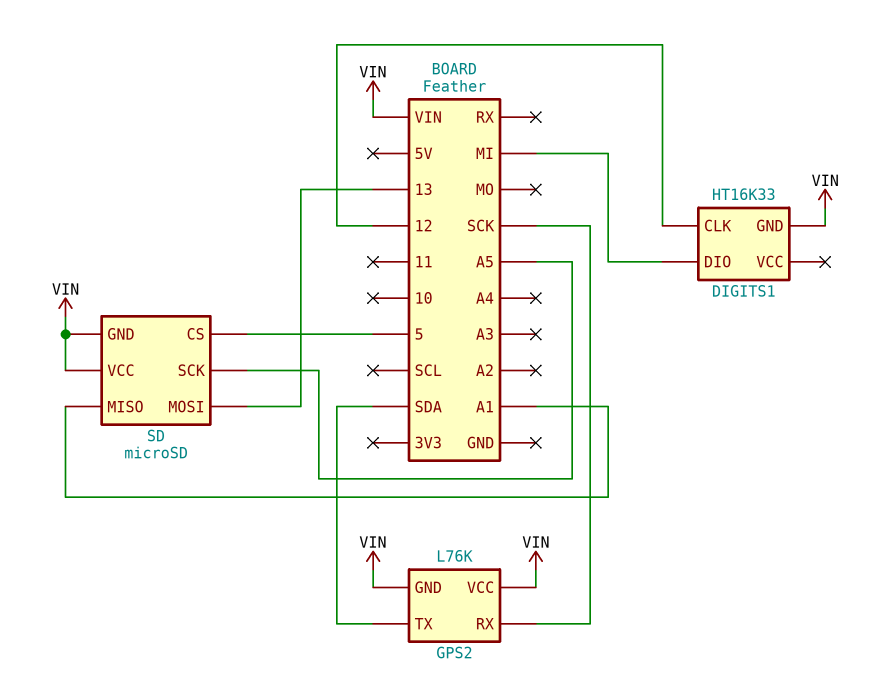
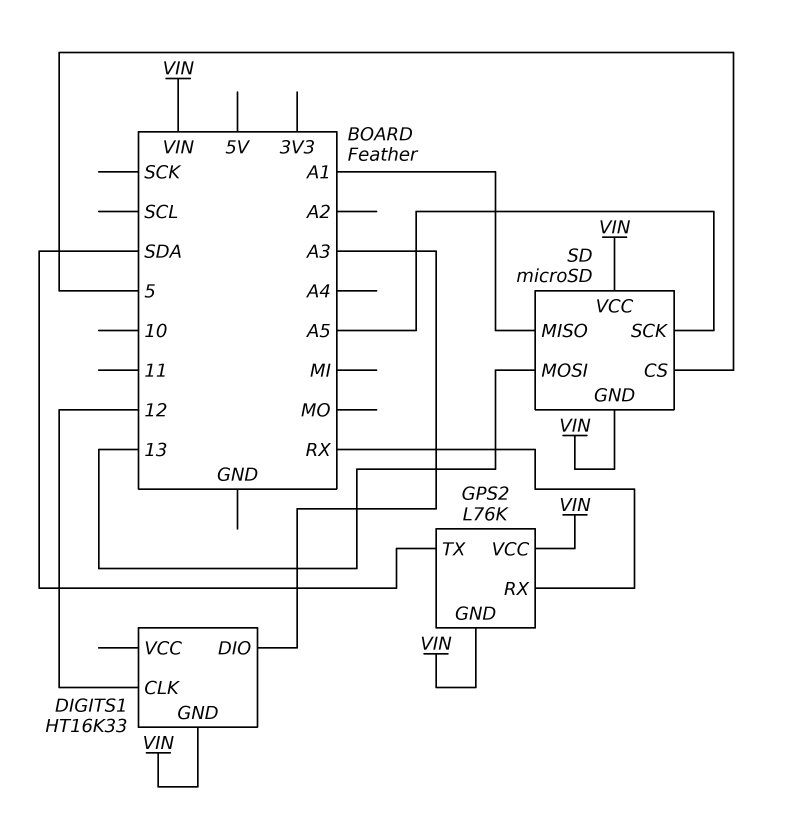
DIGITS1 pin DIO: MI -> A3
GPS2 pin RX: SCK -> RX

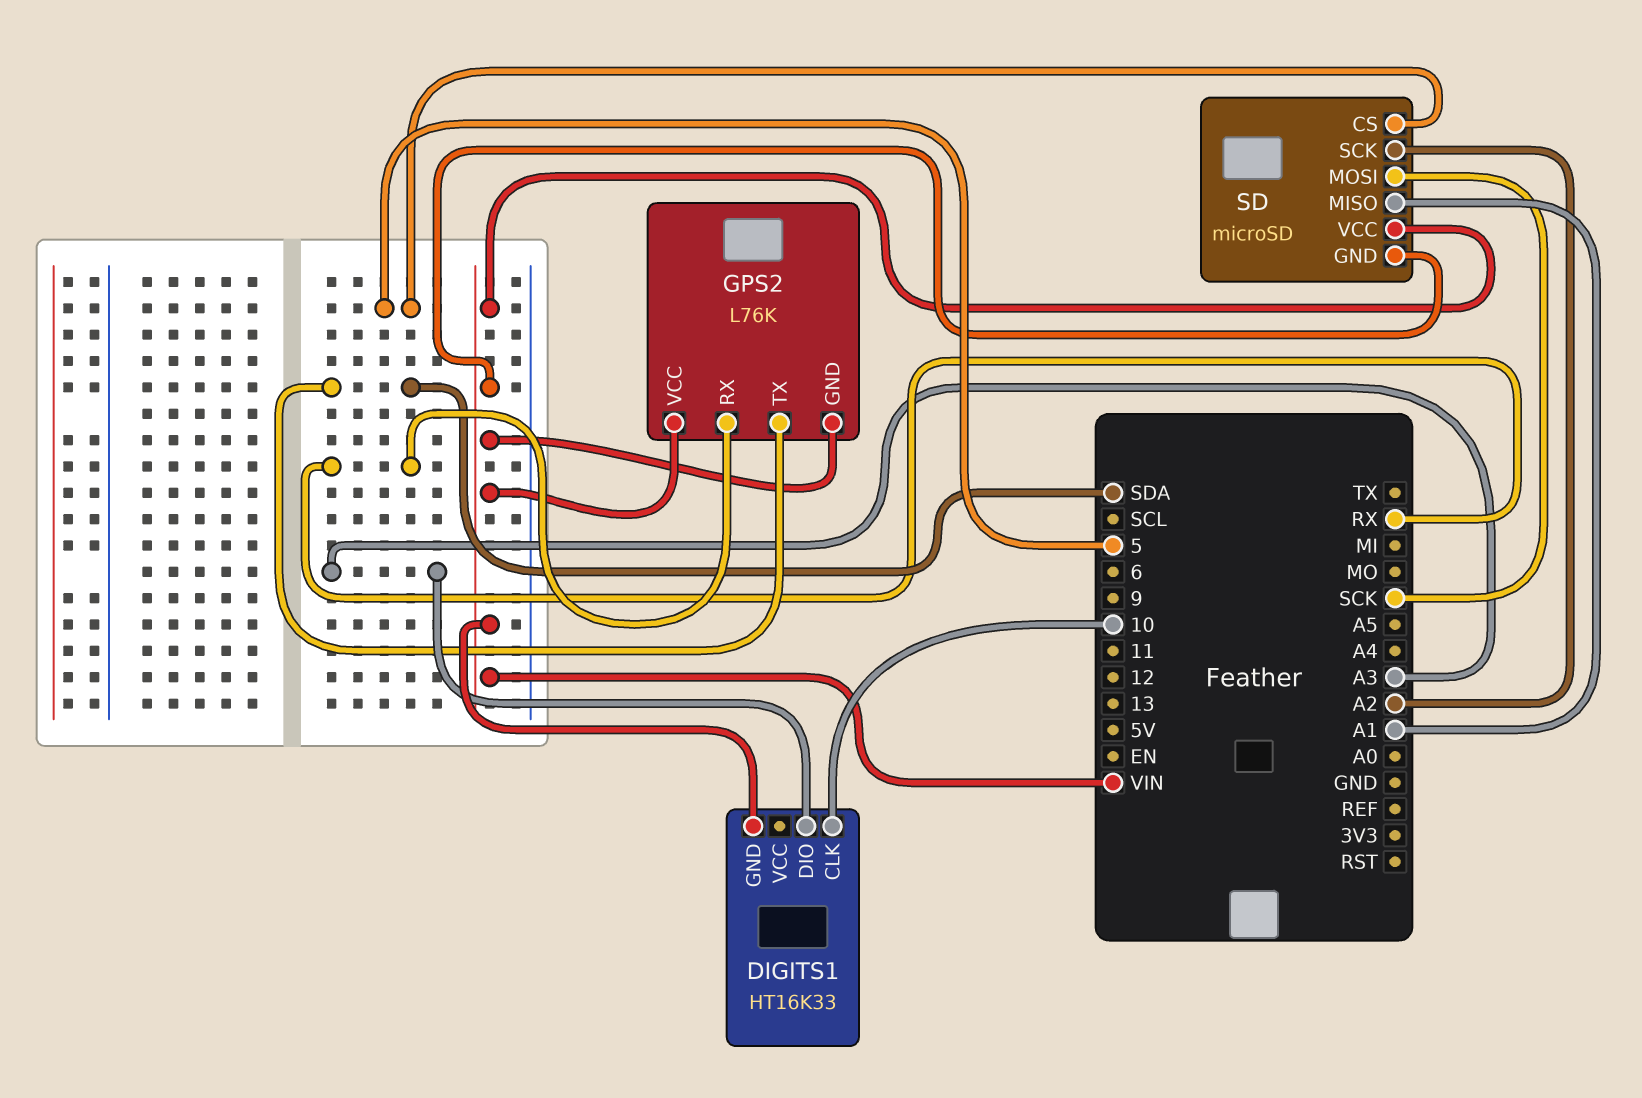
DIGITS1 pin CLK: 12 -> 10
SD pin MOSI: 13 -> SCK
SD pin SCK: A5 -> A2

